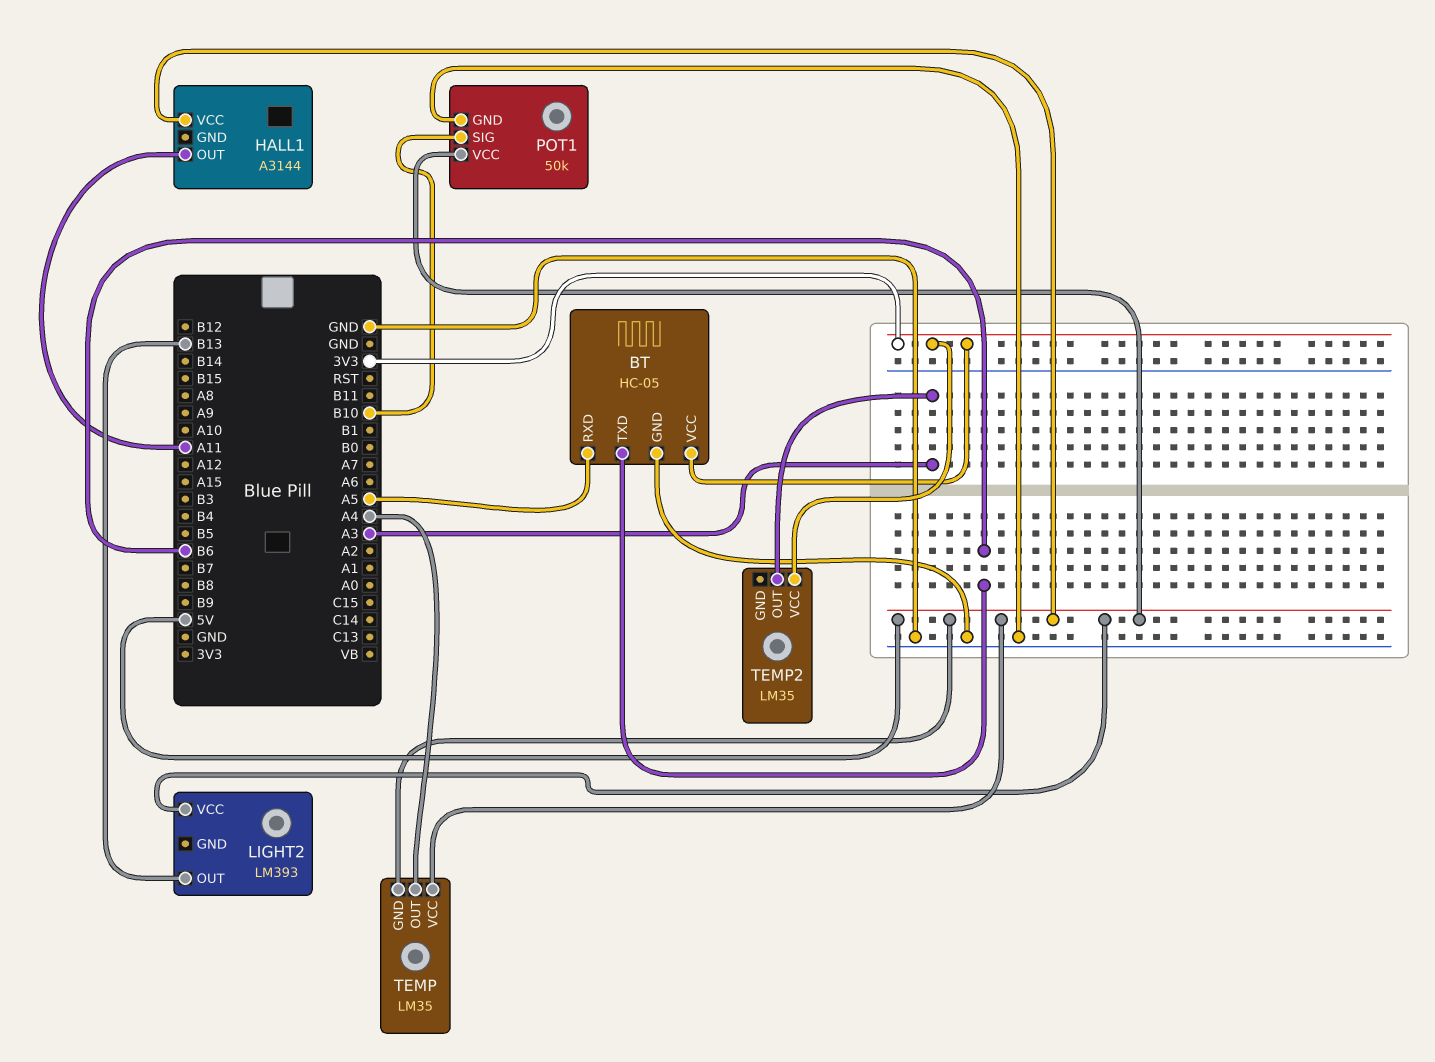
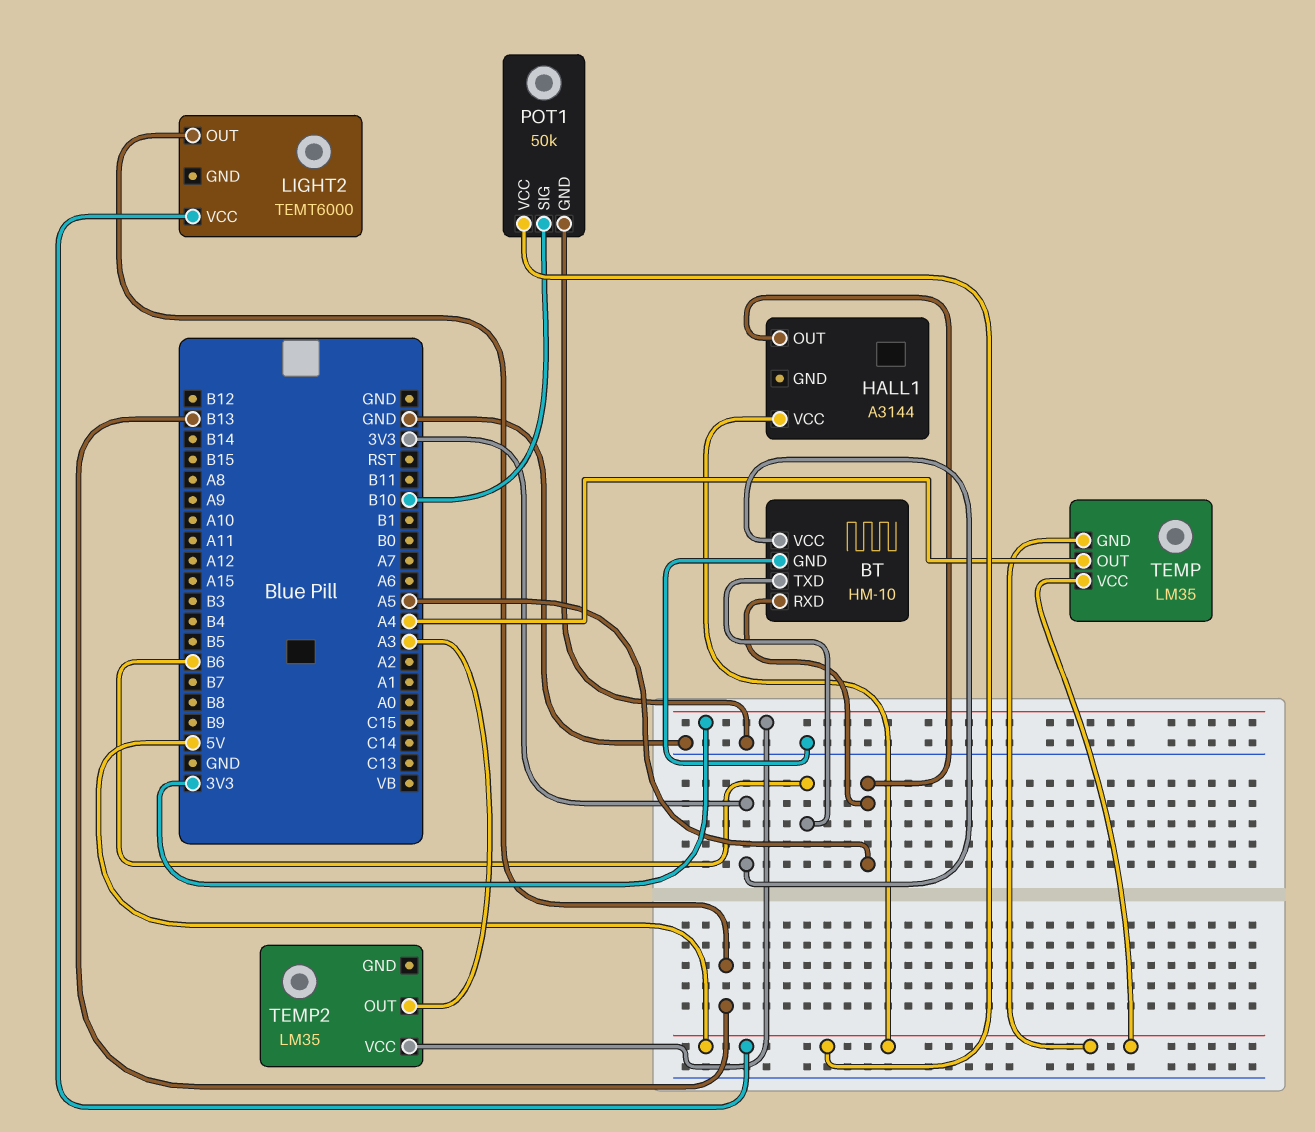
BT: HC-05 -> HM-10
HALL1 pin OUT: A11 -> A5
LIGHT2: LM393 -> TEMT6000

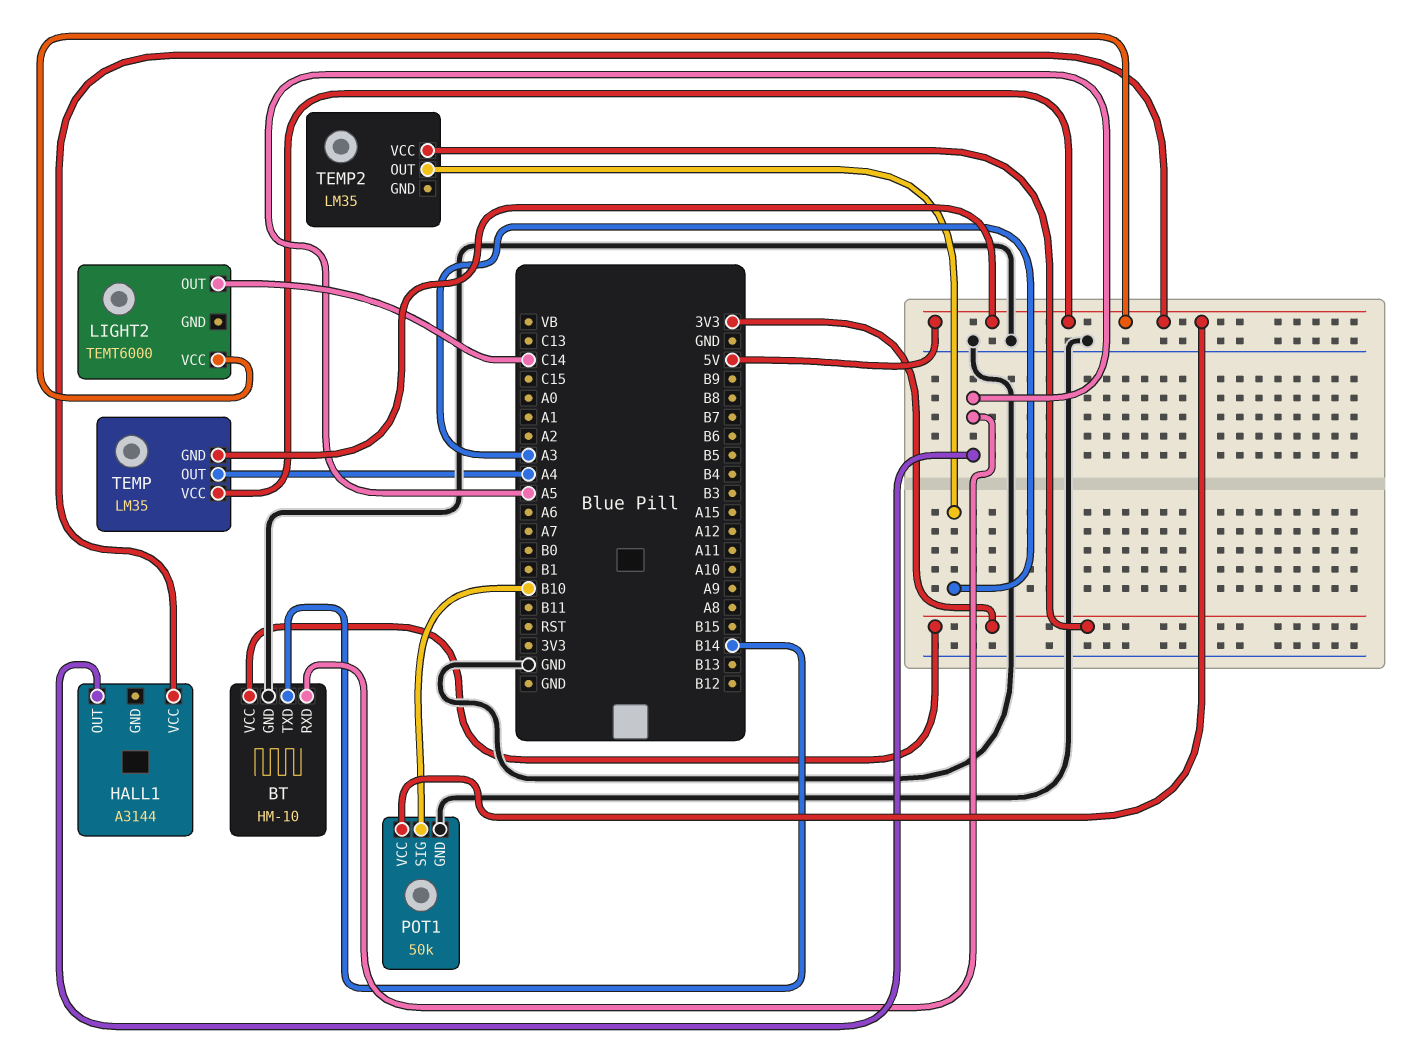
BT pin TXD: B6 -> B14
LIGHT2 pin OUT: B13 -> C14

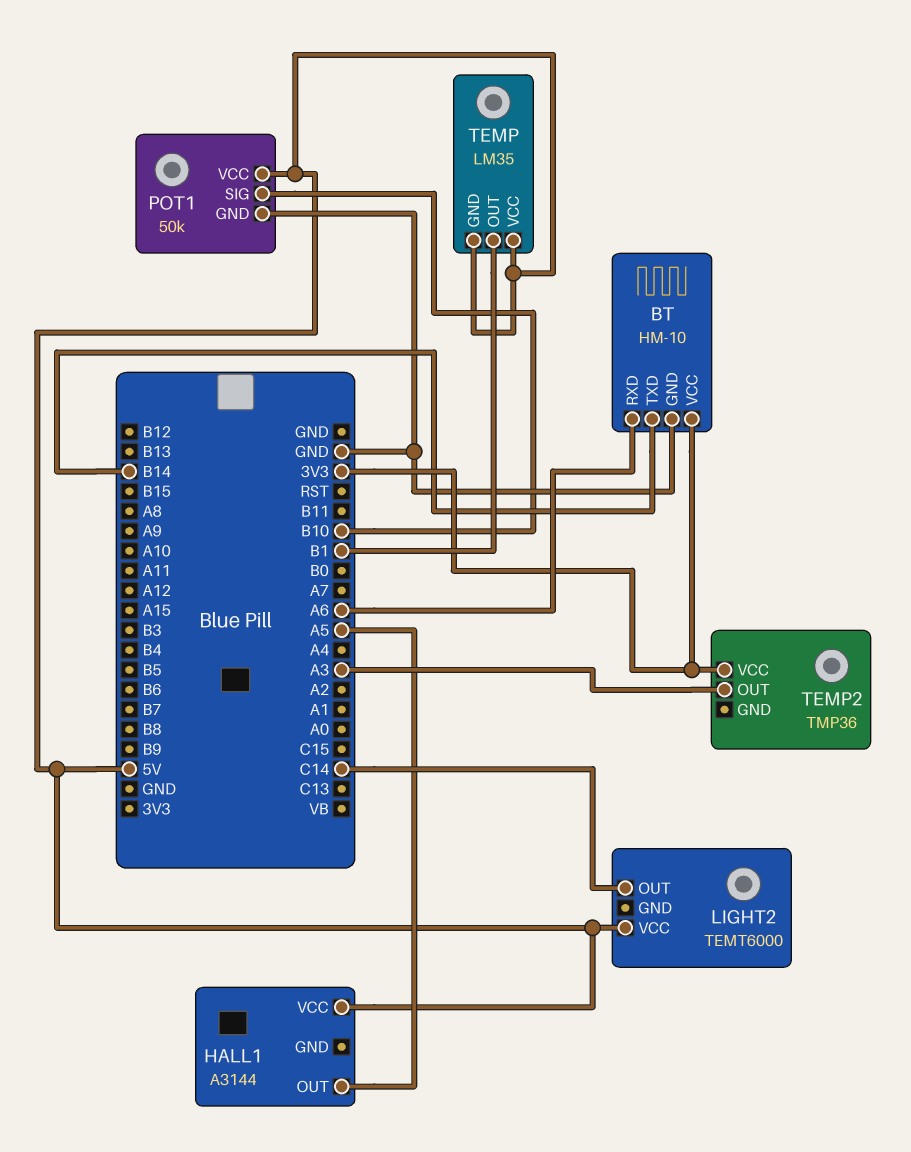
BT pin RXD: A5 -> A6
TEMP pin OUT: A4 -> B1
TEMP2: LM35 -> TMP36

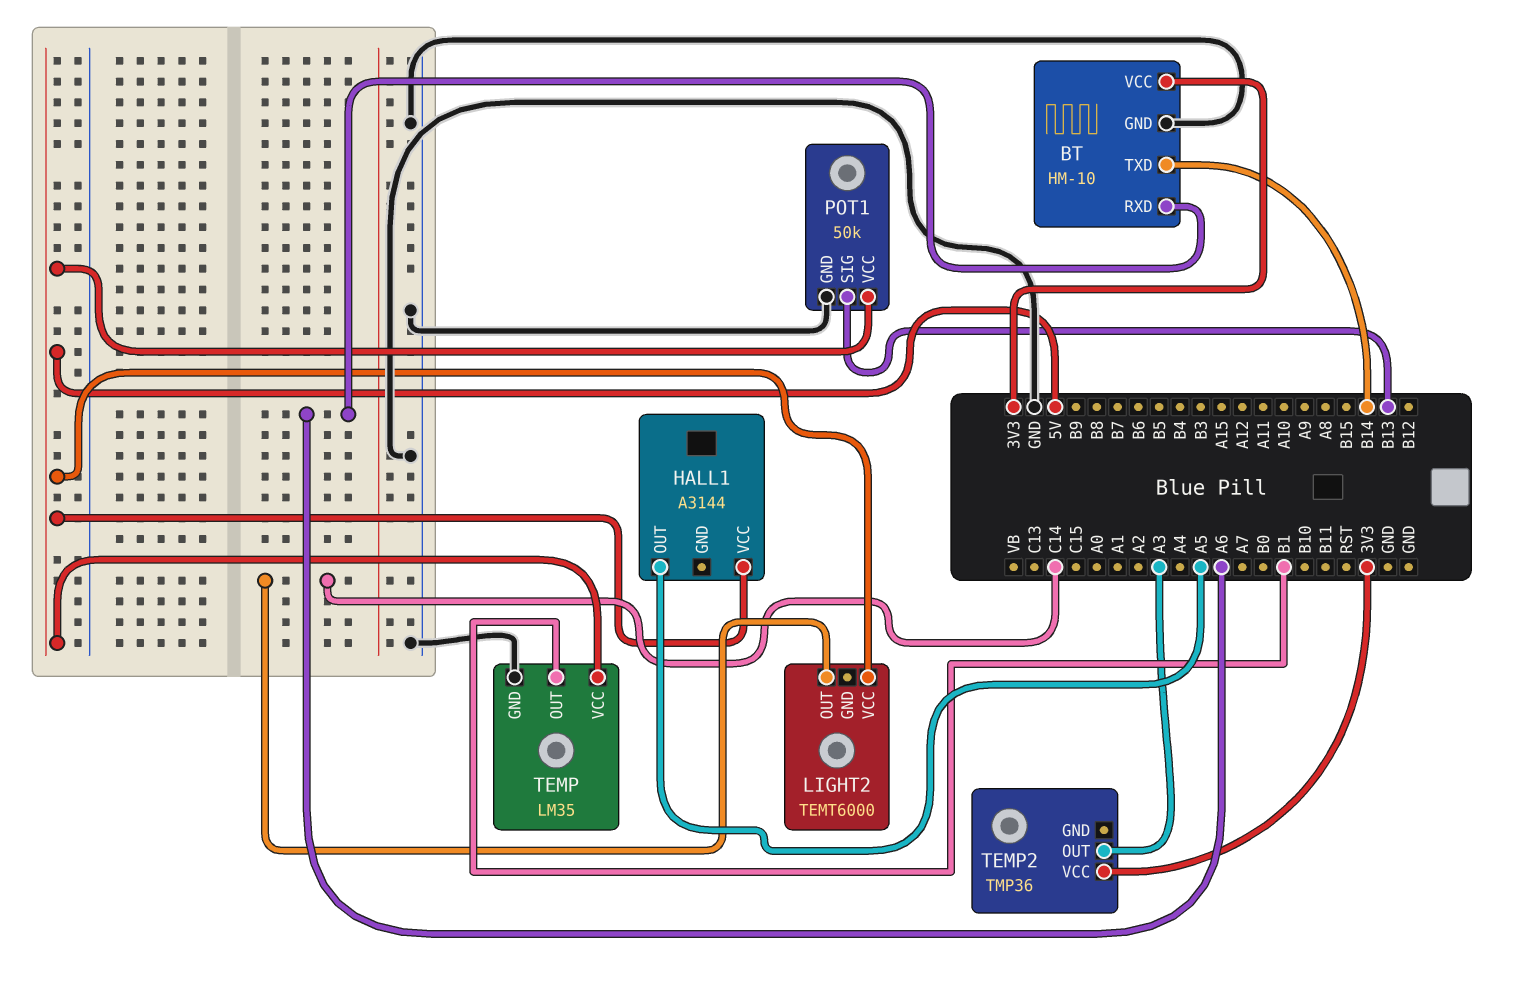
POT1 pin SIG: B10 -> B13
TEMP pin GND: 5V -> GND

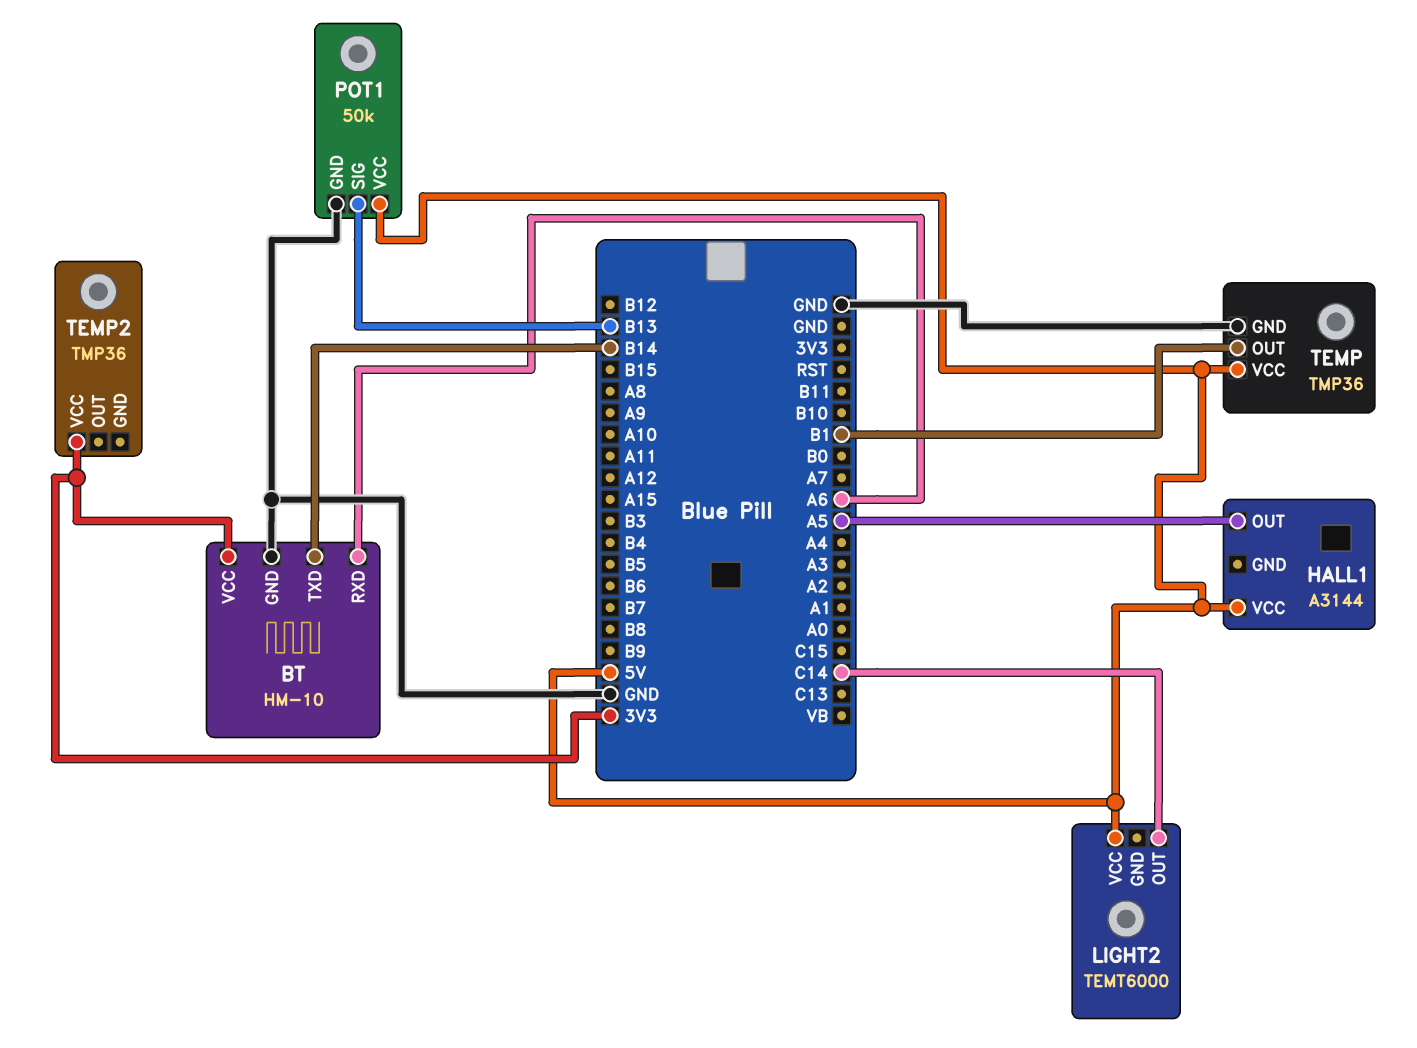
TEMP: LM35 -> TMP36
TEMP2 pin OUT: A3 -> none

